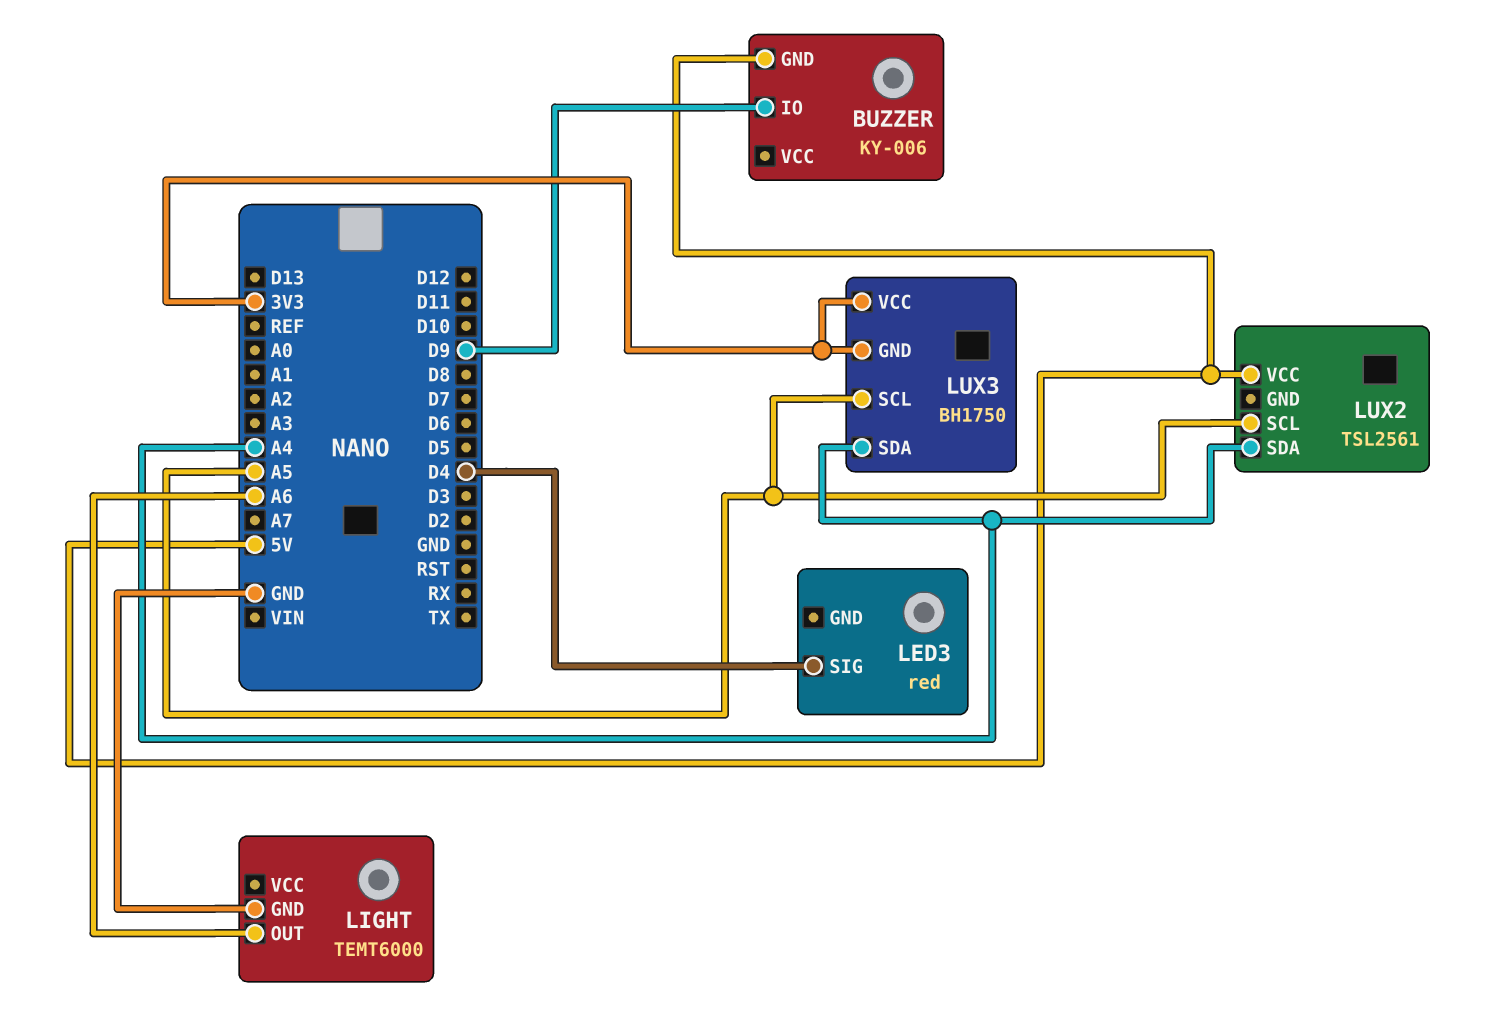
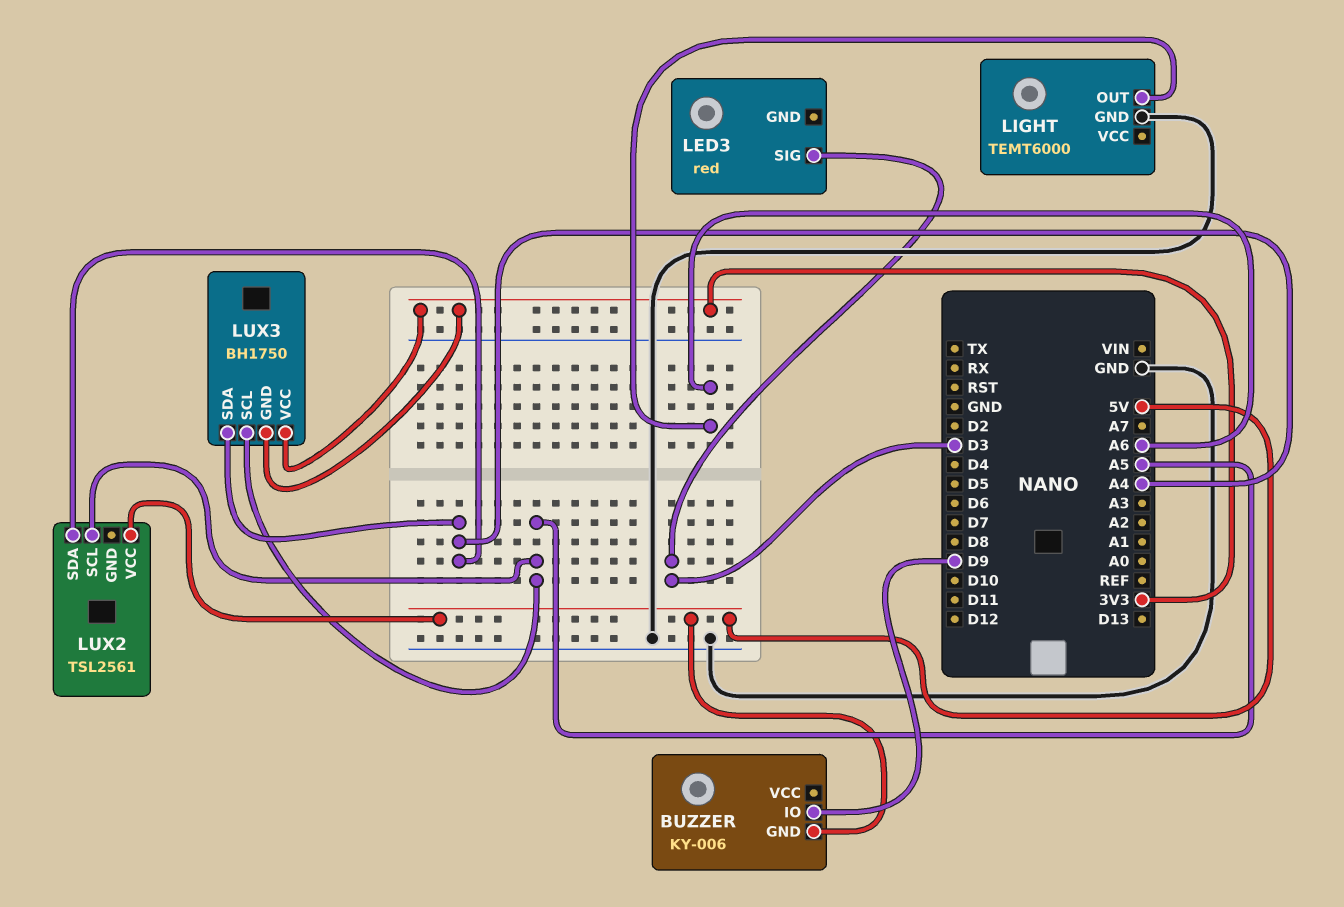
LED3 pin SIG: D4 -> D3

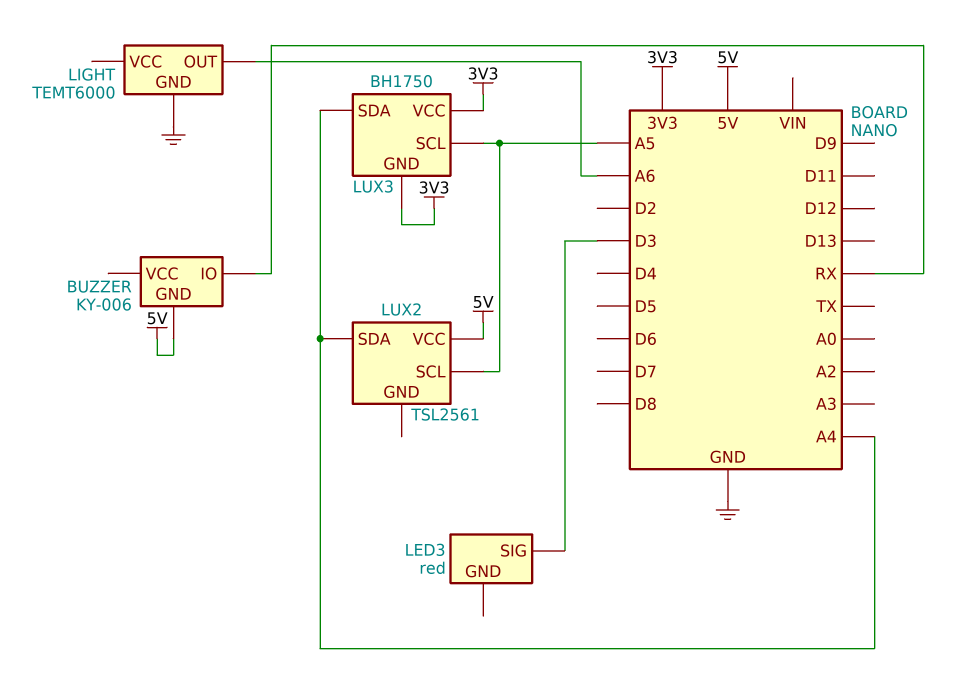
BUZZER pin IO: D9 -> RX

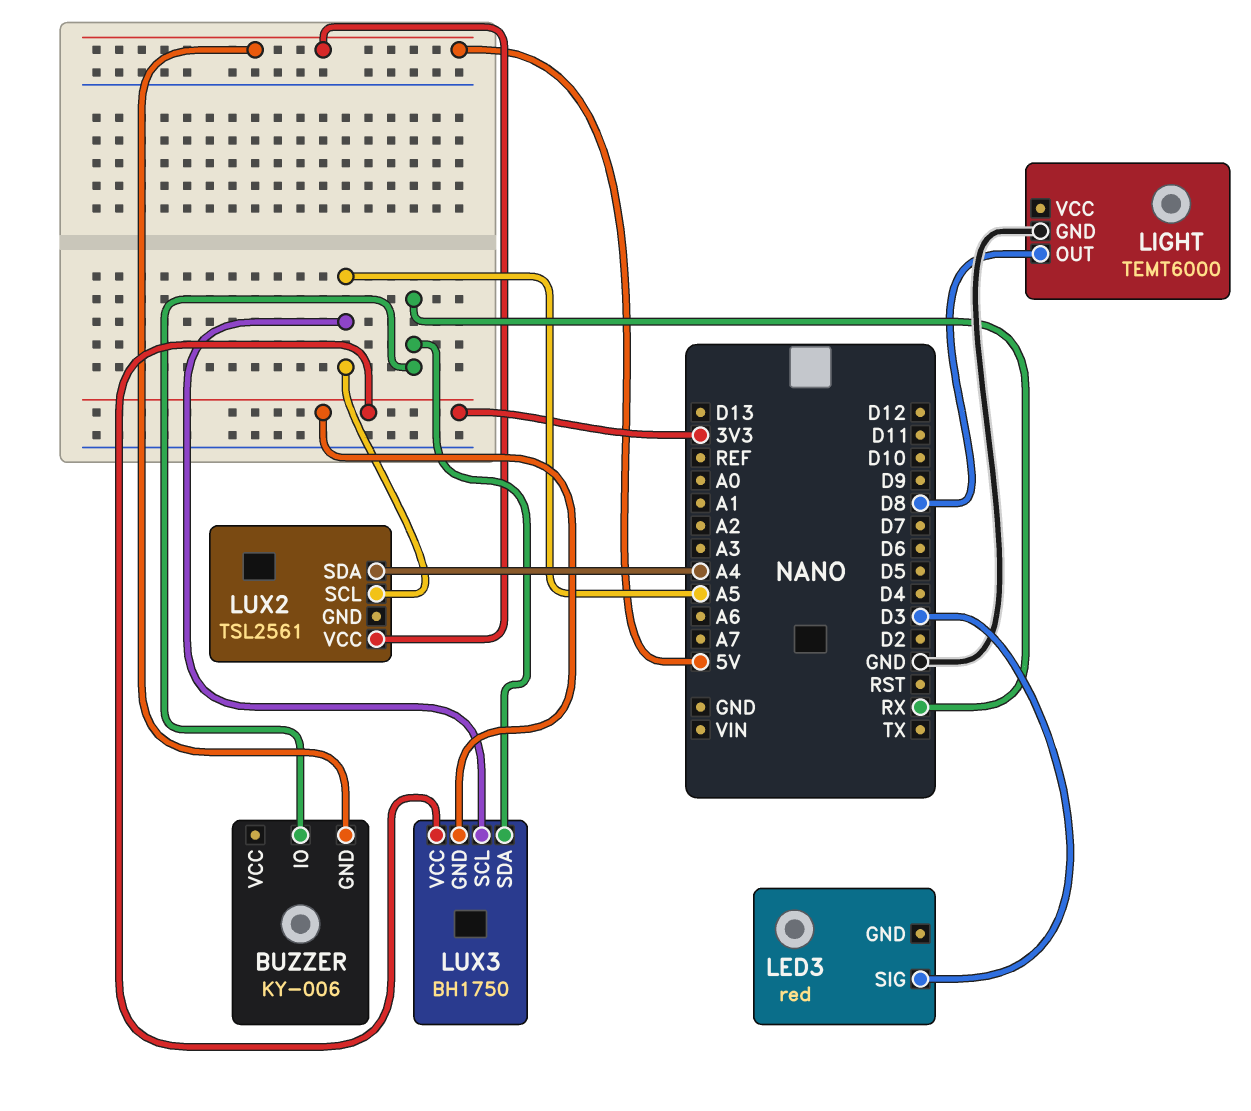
LIGHT pin OUT: A6 -> D8
LUX3 pin SDA: A4 -> RX

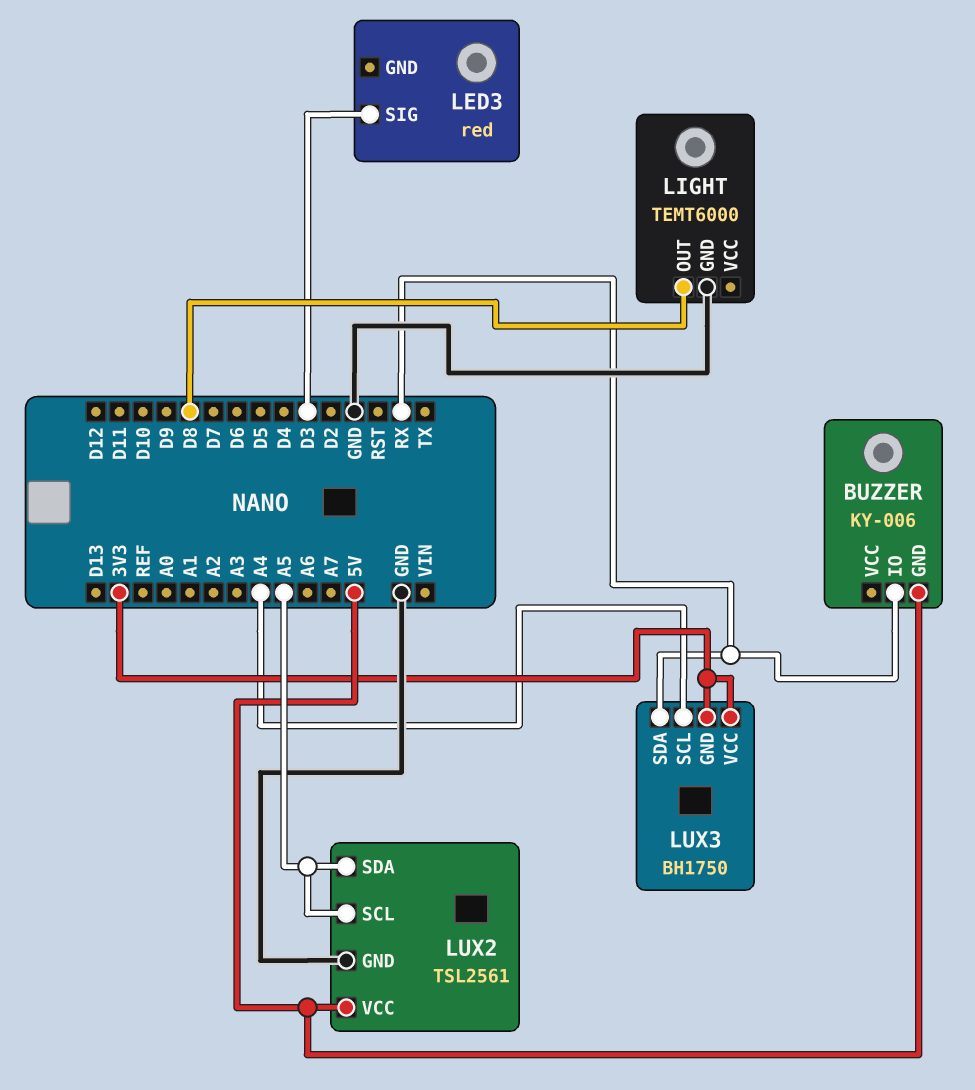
LUX2 pin GND: none -> GND
LUX2 pin SDA: A4 -> A5
LUX3 pin SCL: A5 -> A4

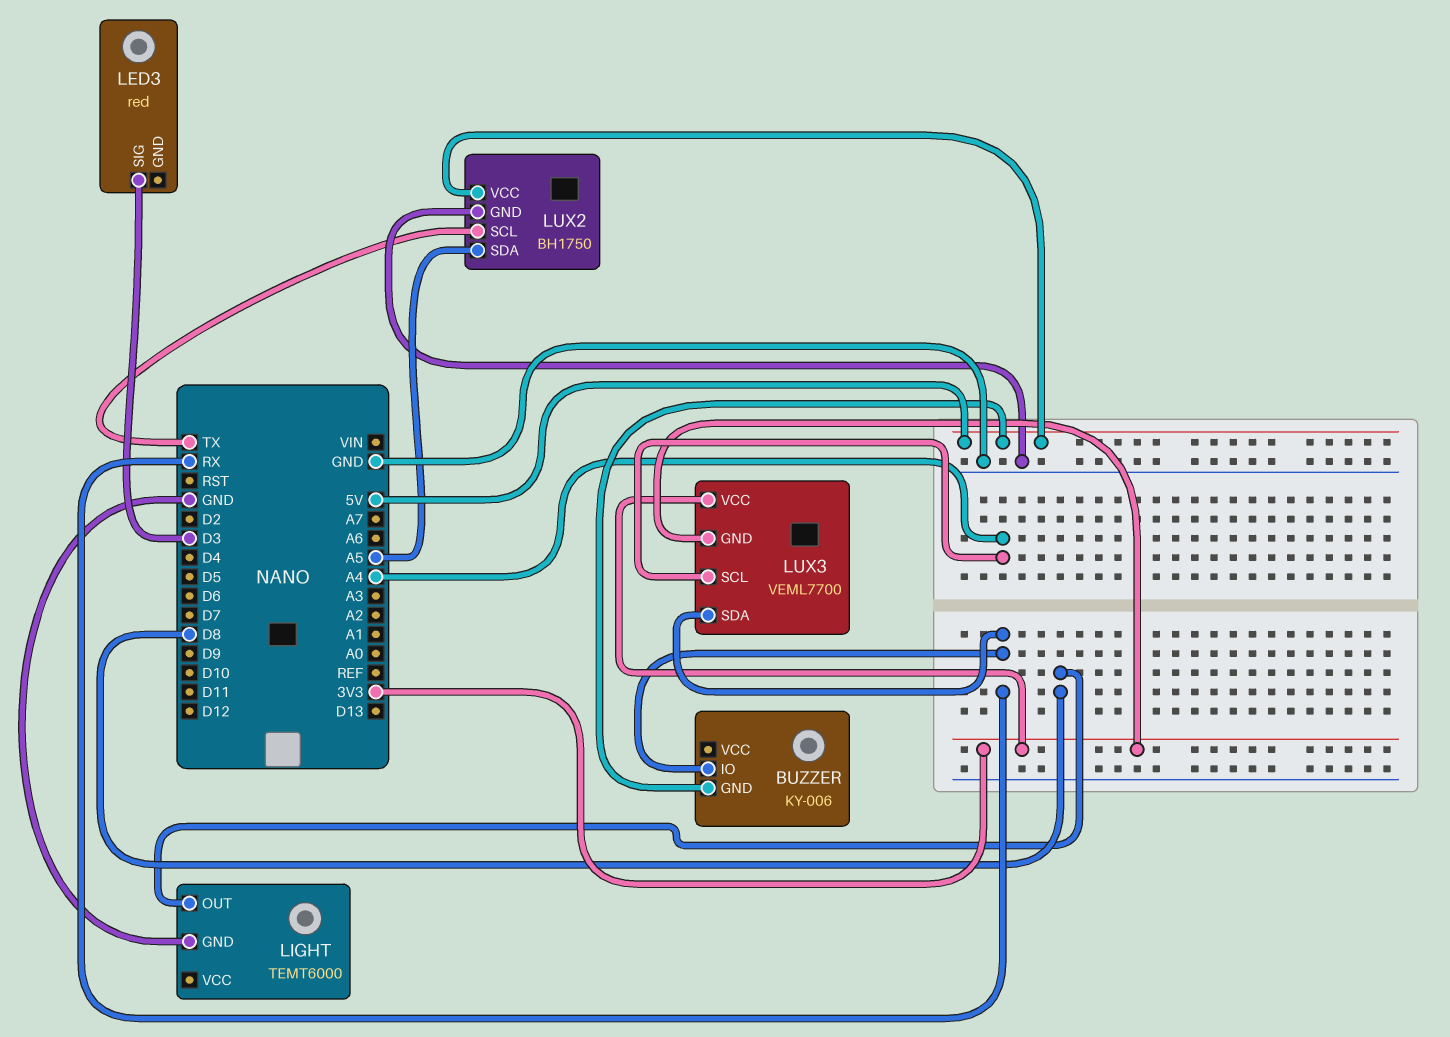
LUX2: TSL2561 -> BH1750
LUX2 pin SCL: A5 -> TX
LUX3: BH1750 -> VEML7700

